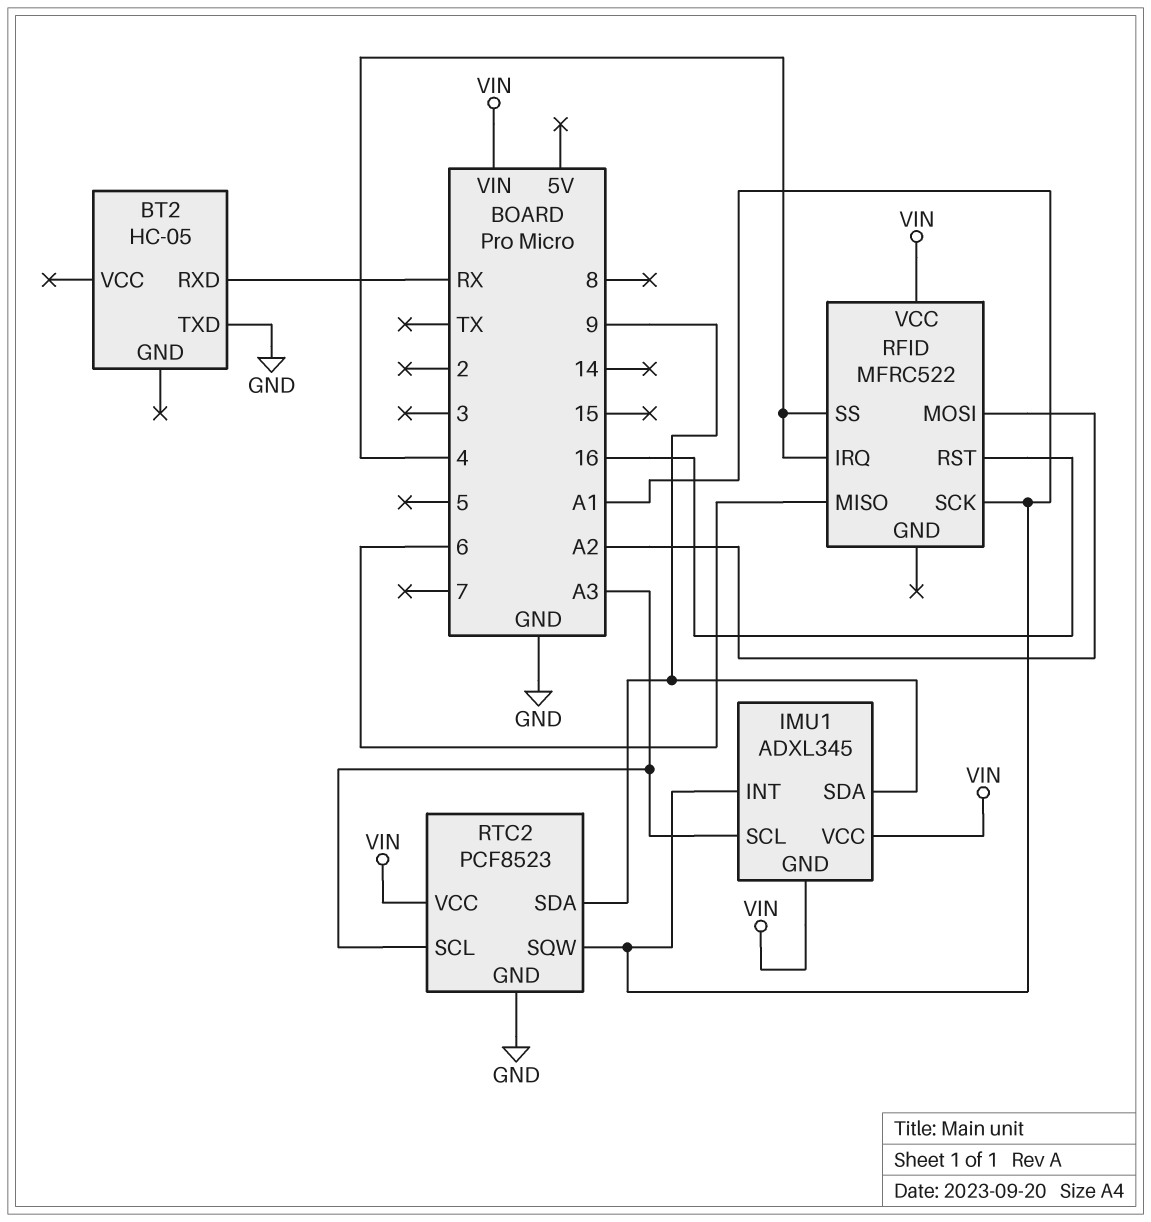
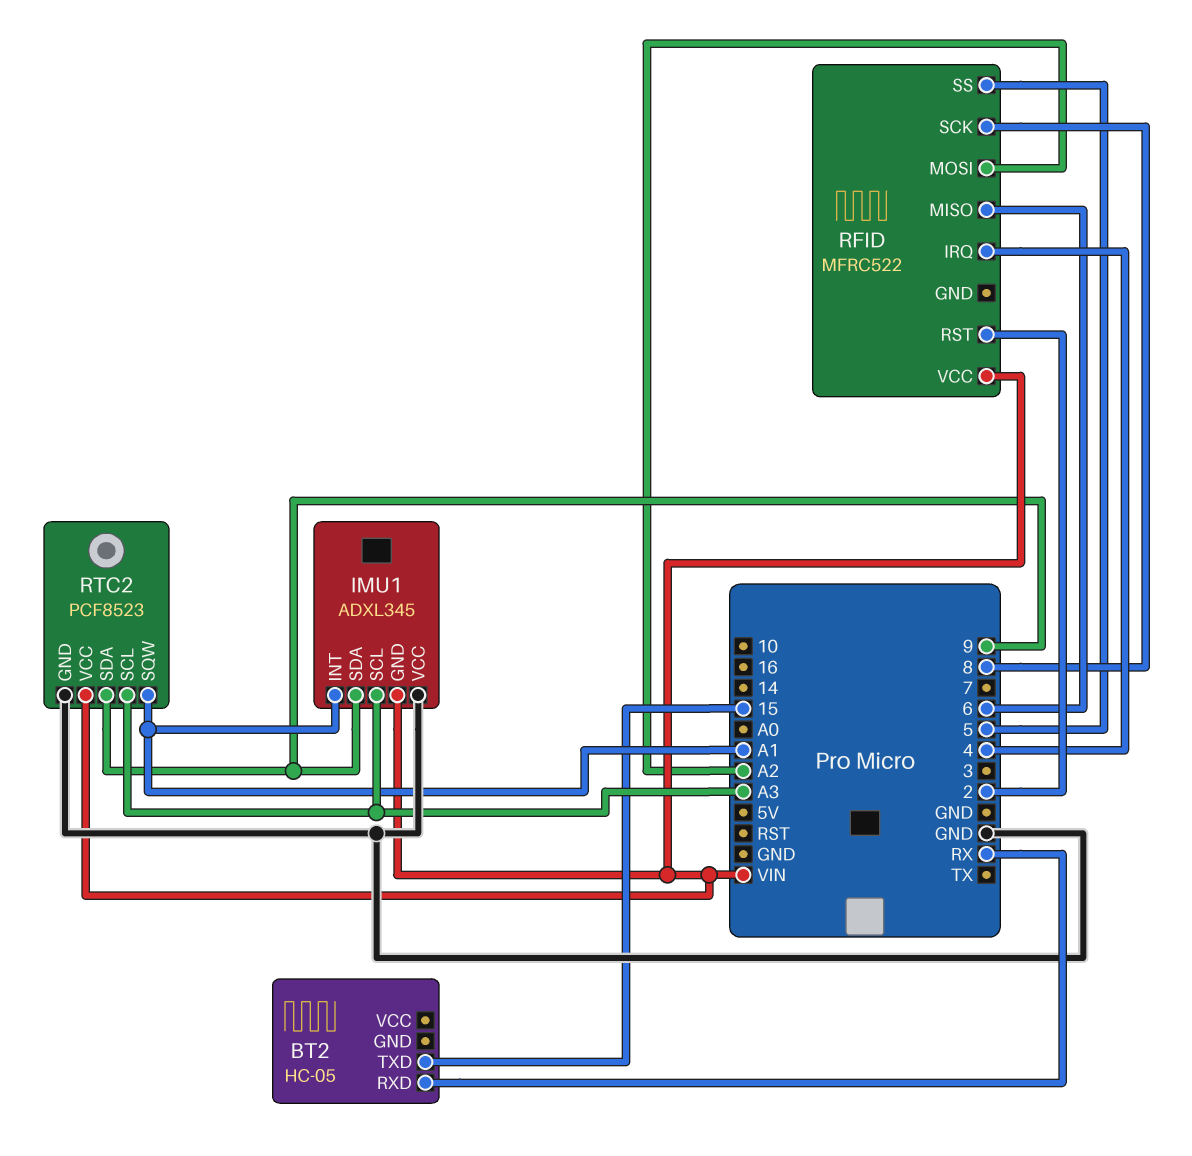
BT2 pin TXD: GND -> 15
IMU1 pin VCC: VIN -> GND
RFID pin RST: 16 -> 2
RFID pin SCK: A1 -> 8
RFID pin SS: 4 -> 5

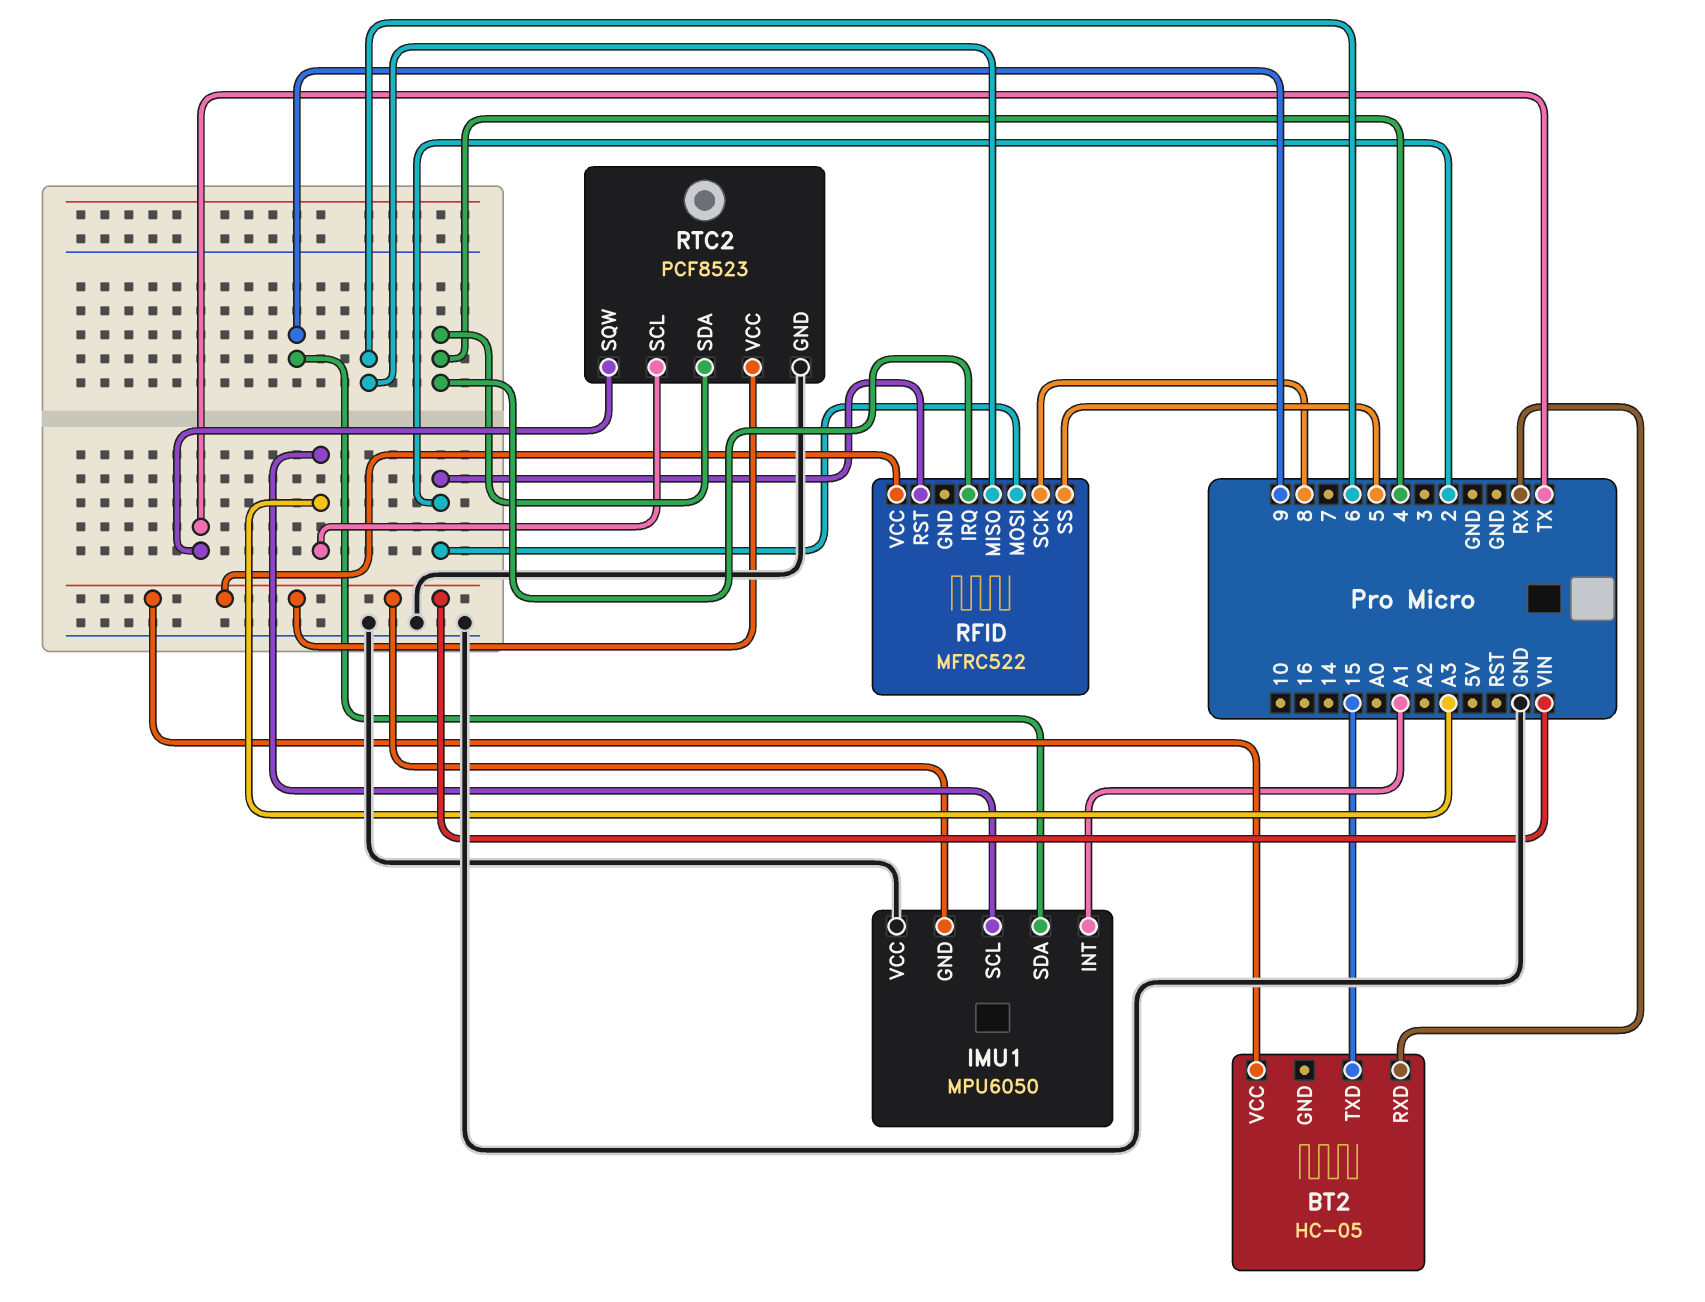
BT2 pin VCC: none -> VIN
IMU1: ADXL345 -> MPU6050
RFID pin MOSI: A2 -> 2
RTC2 pin SDA: 9 -> 4
RTC2 pin SQW: A1 -> TX

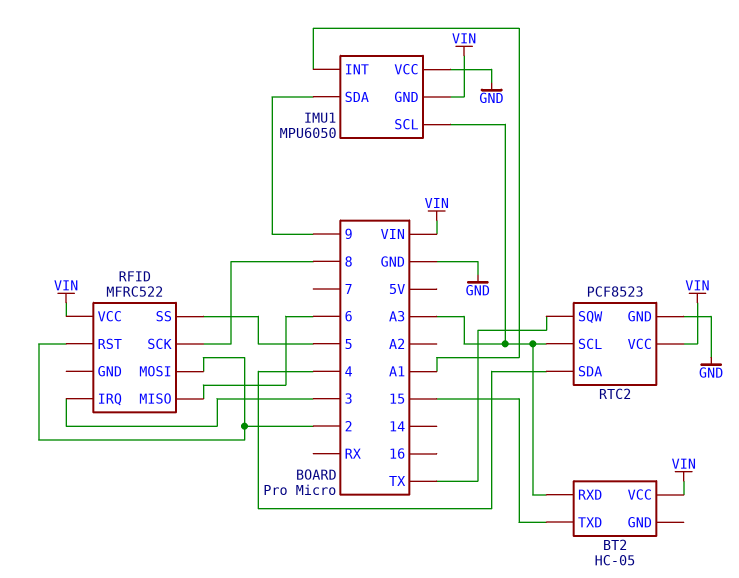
BT2 pin RXD: RX -> A3
RFID pin IRQ: 4 -> 3

